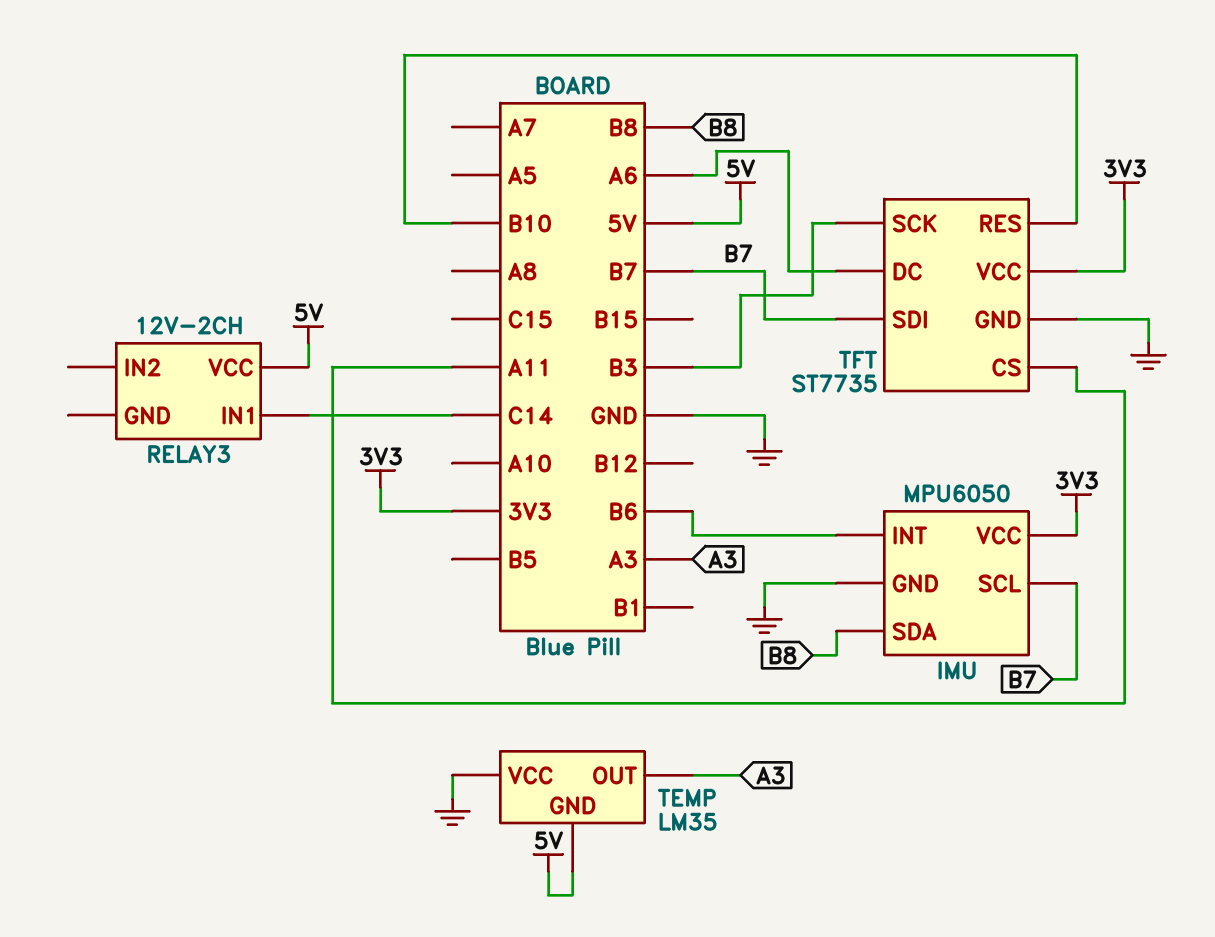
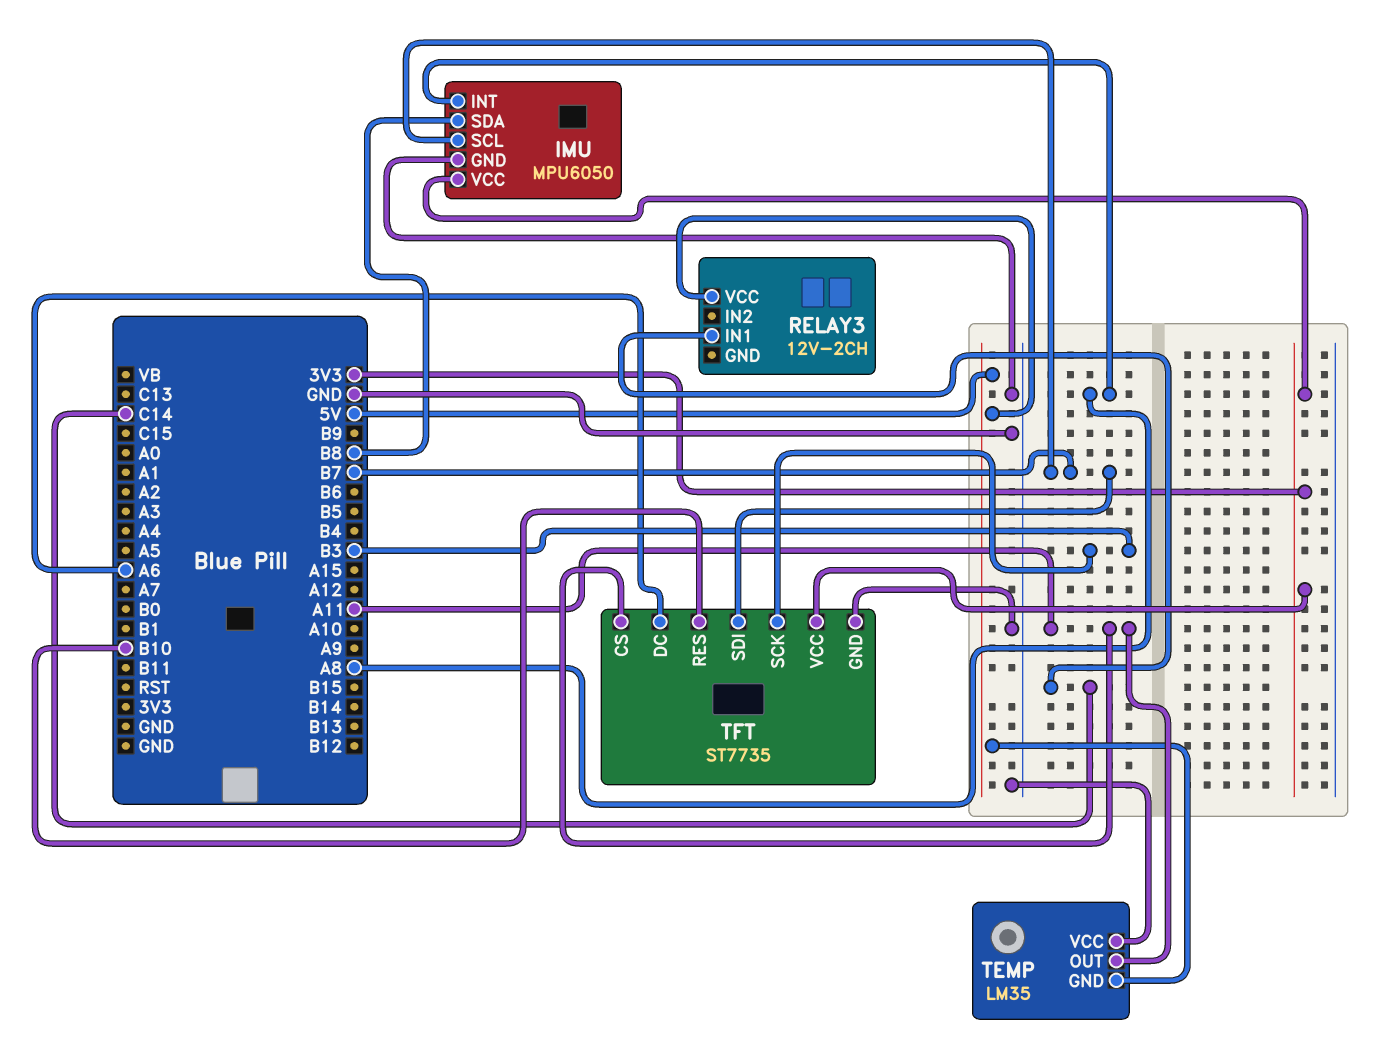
IMU pin INT: B6 -> A8
TEMP pin OUT: A3 -> A11

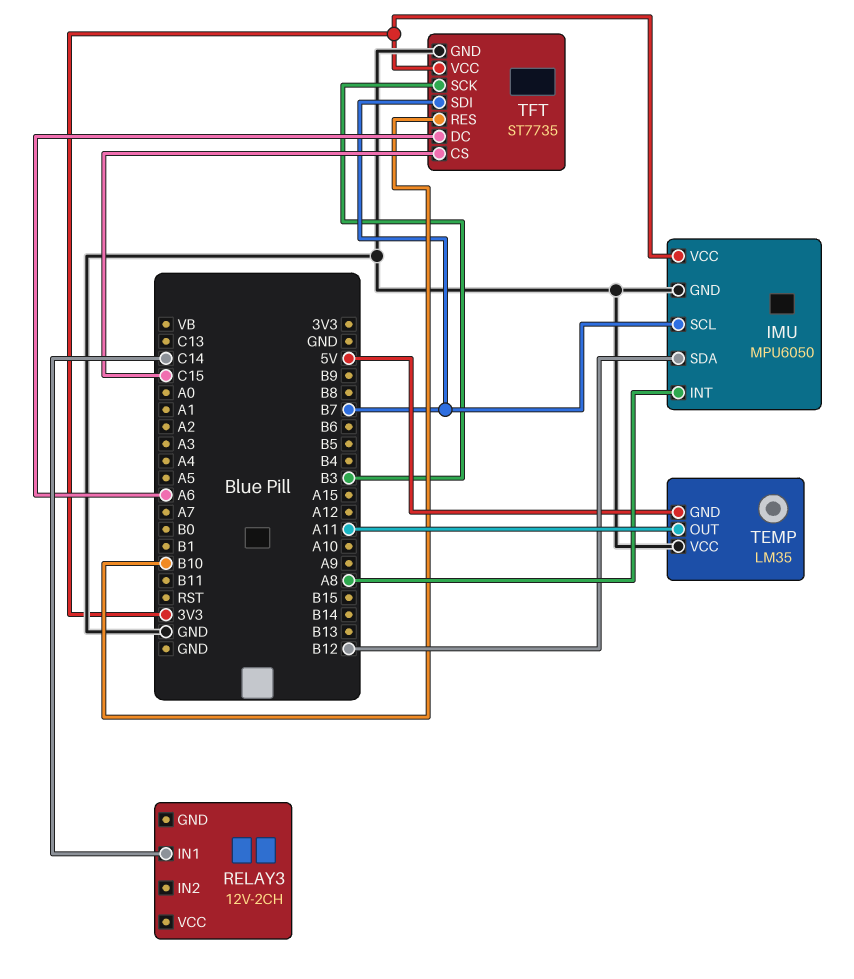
IMU pin SDA: B8 -> B12
RELAY3 pin VCC: 5V -> none
TFT pin CS: A11 -> C15

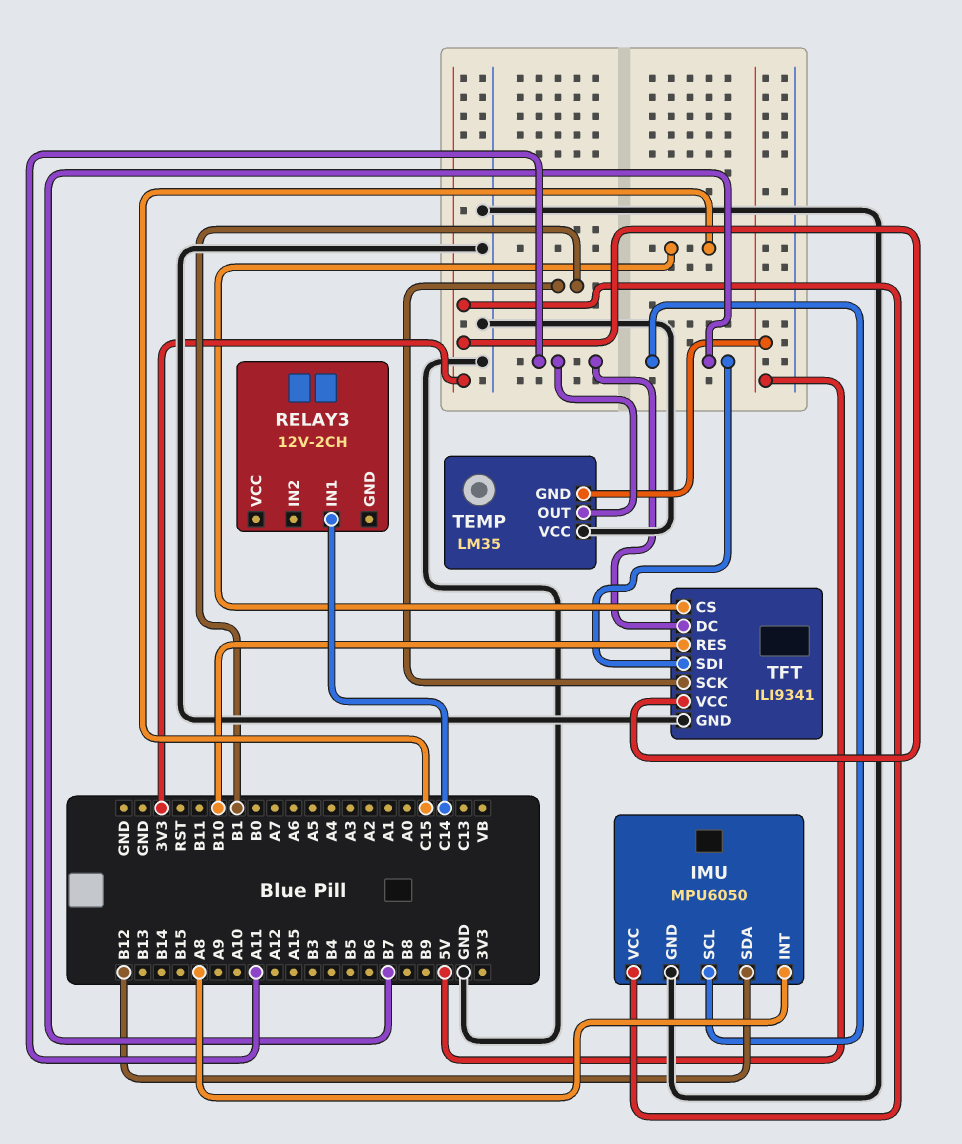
TFT: ST7735 -> ILI9341
TFT pin DC: A6 -> A11
TFT pin SCK: B3 -> B1

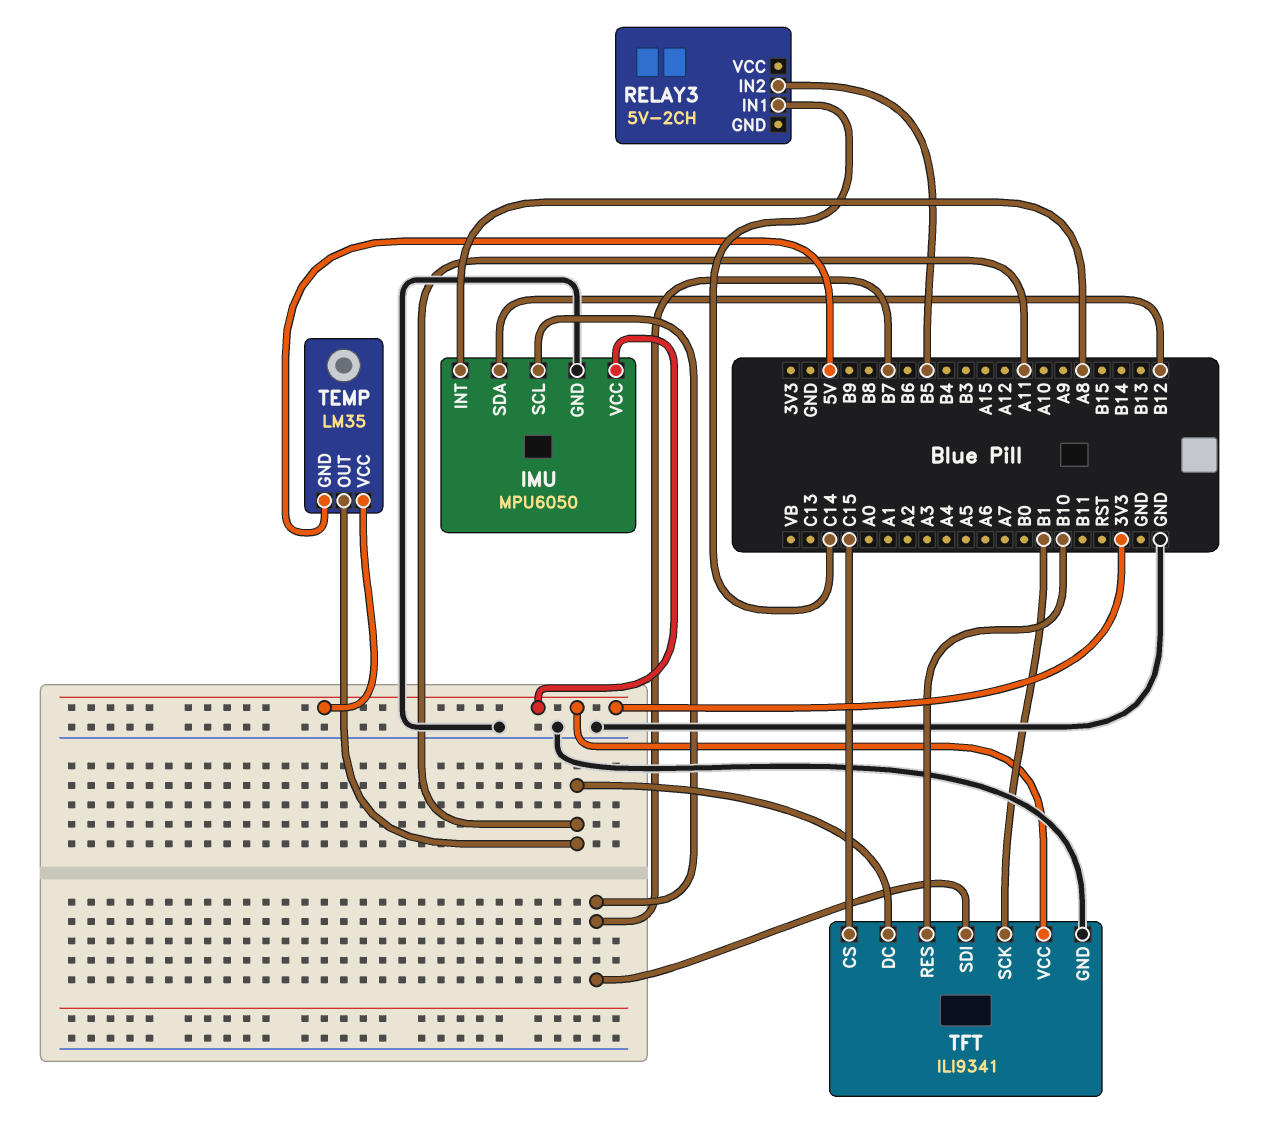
RELAY3: 12V-2CH -> 5V-2CH
RELAY3 pin IN2: none -> B5
TEMP pin VCC: GND -> 3V3

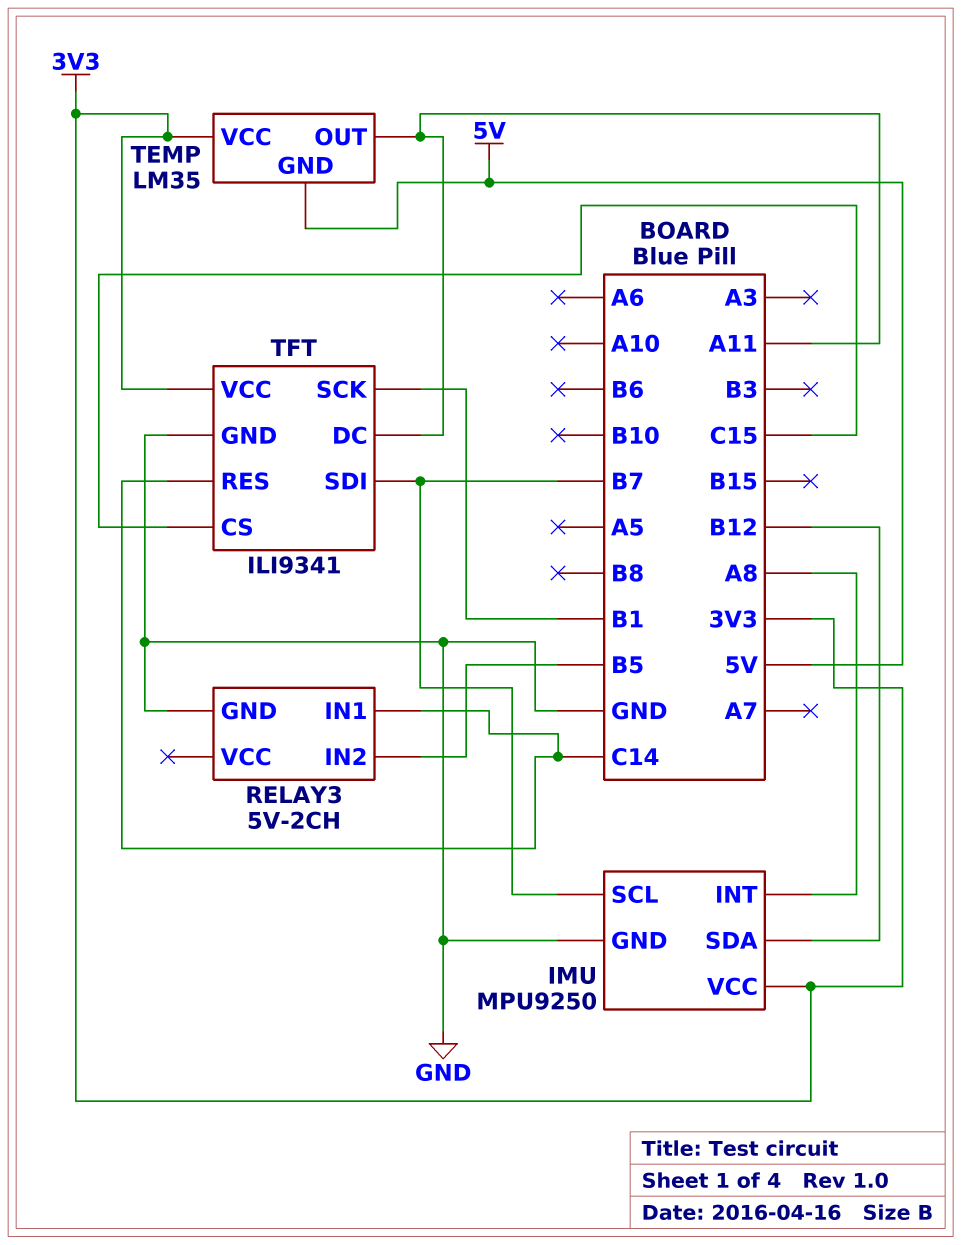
IMU: MPU6050 -> MPU9250
RELAY3 pin GND: none -> GND
TFT pin RES: B10 -> C14

